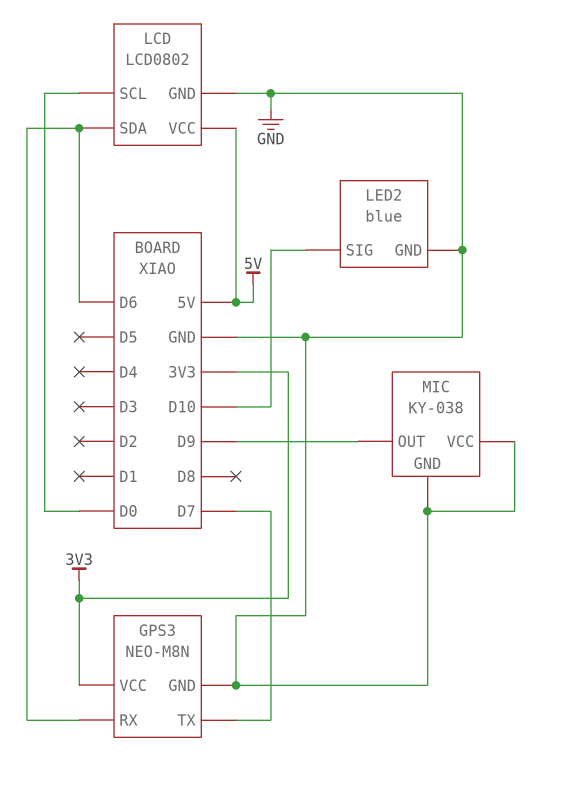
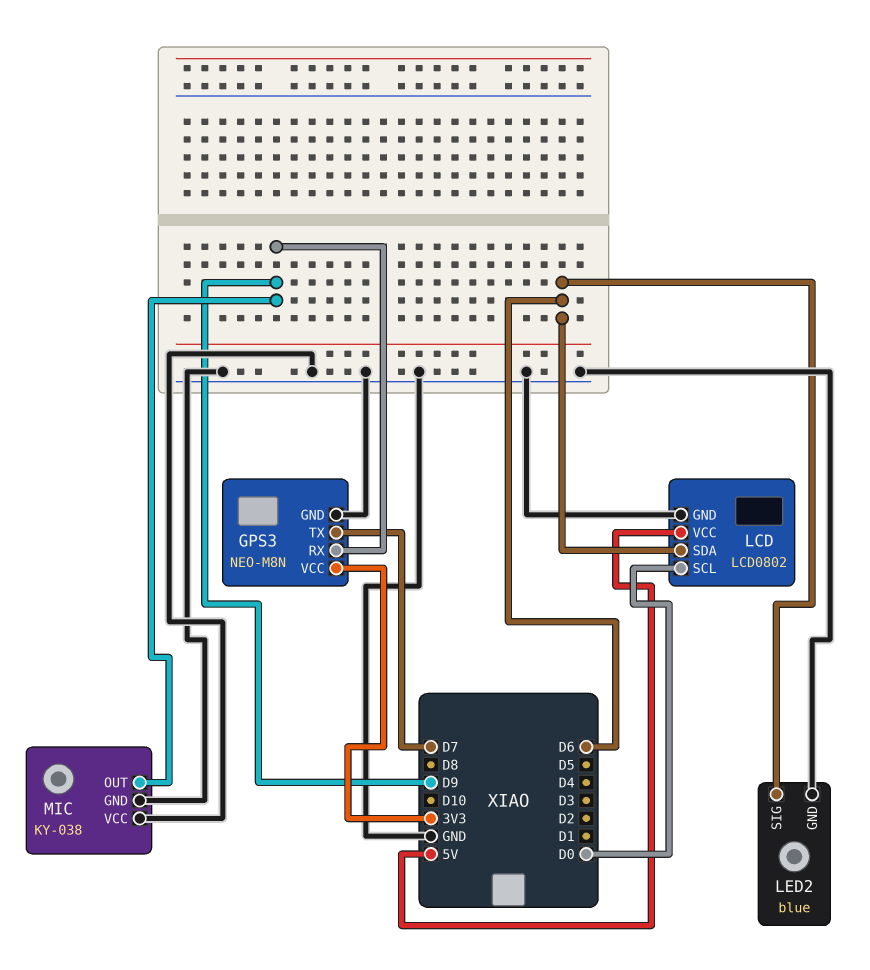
GPS3 pin RX: D6 -> D9
LED2 pin SIG: D10 -> D6

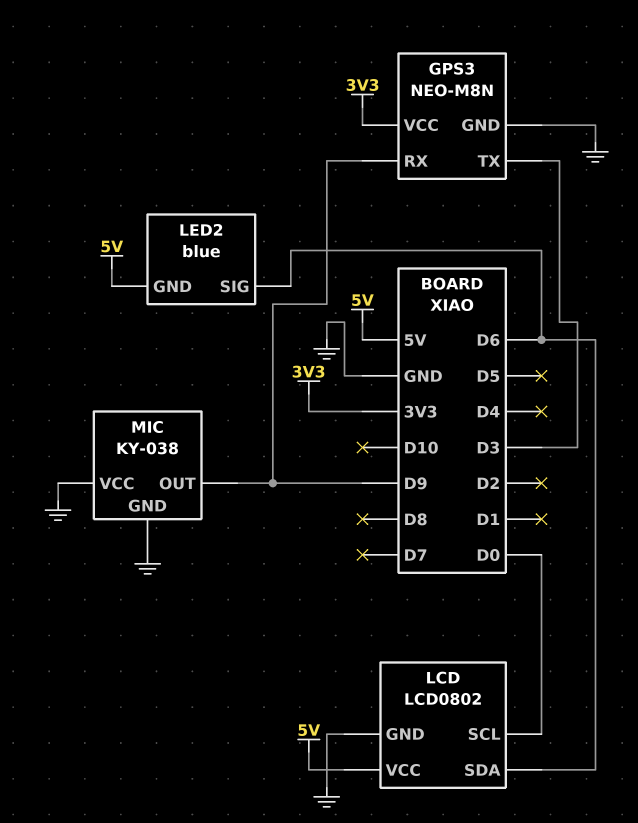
GPS3 pin TX: D7 -> D3
LED2 pin GND: GND -> 5V

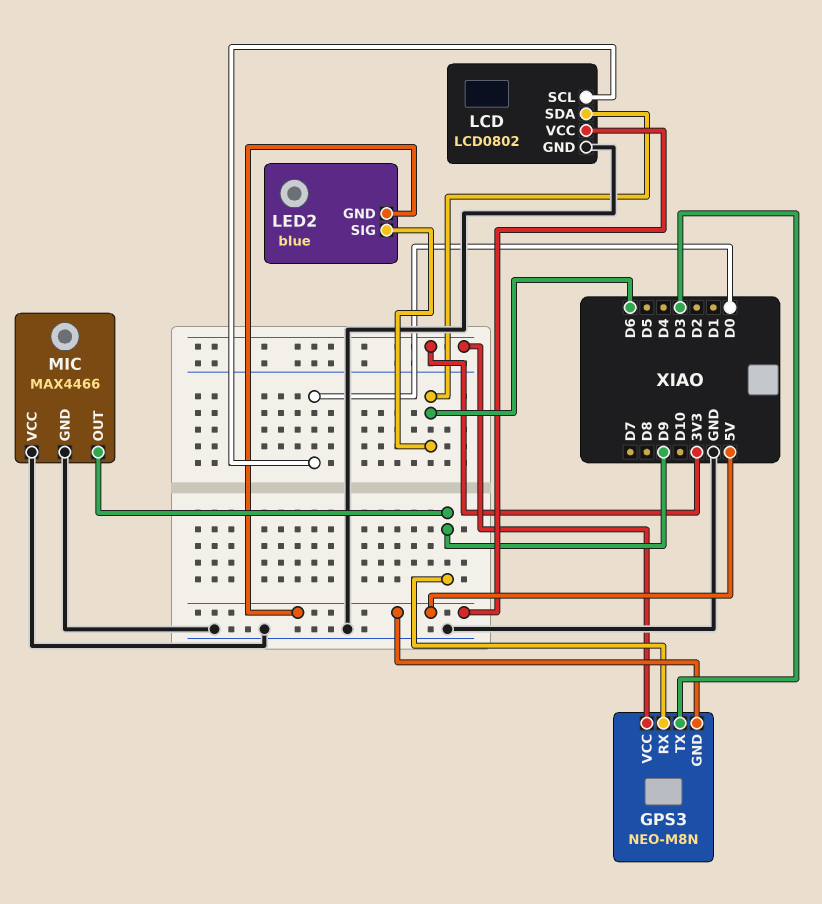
GPS3 pin GND: GND -> 5V
MIC: KY-038 -> MAX4466

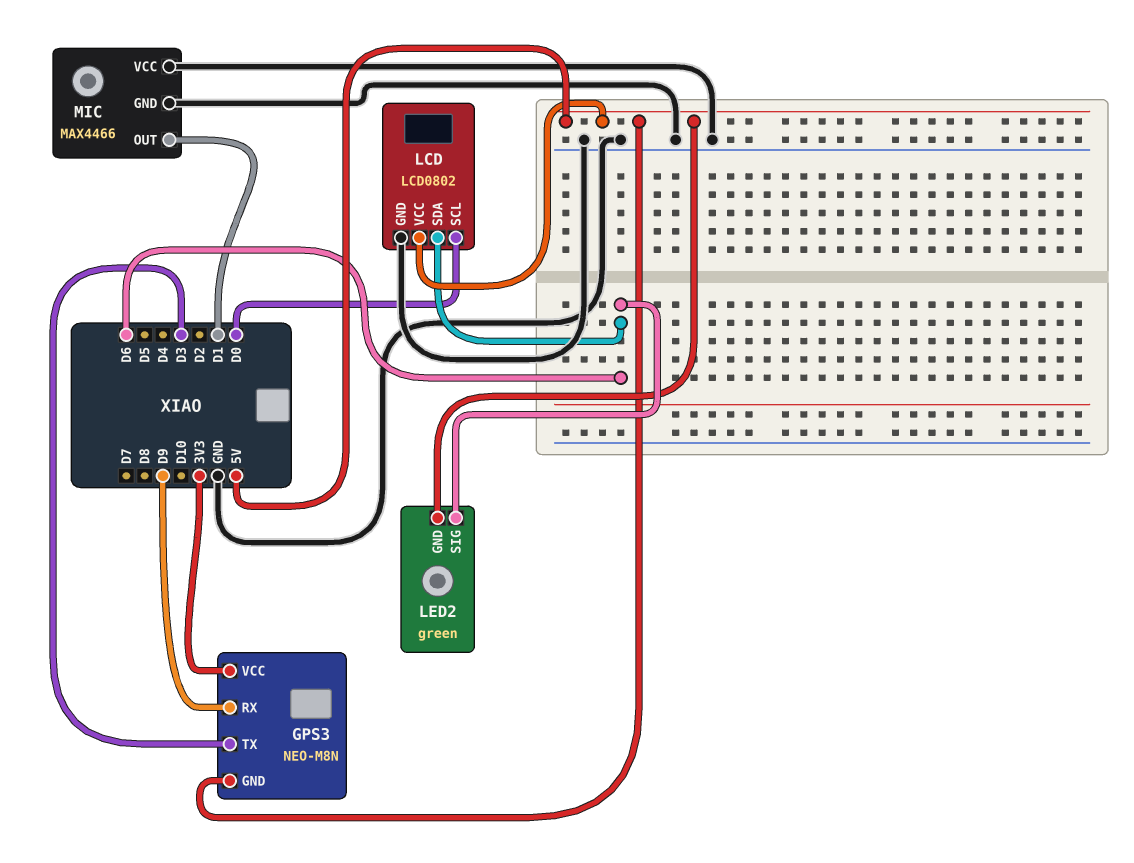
LED2: blue -> green
MIC pin OUT: D9 -> D1

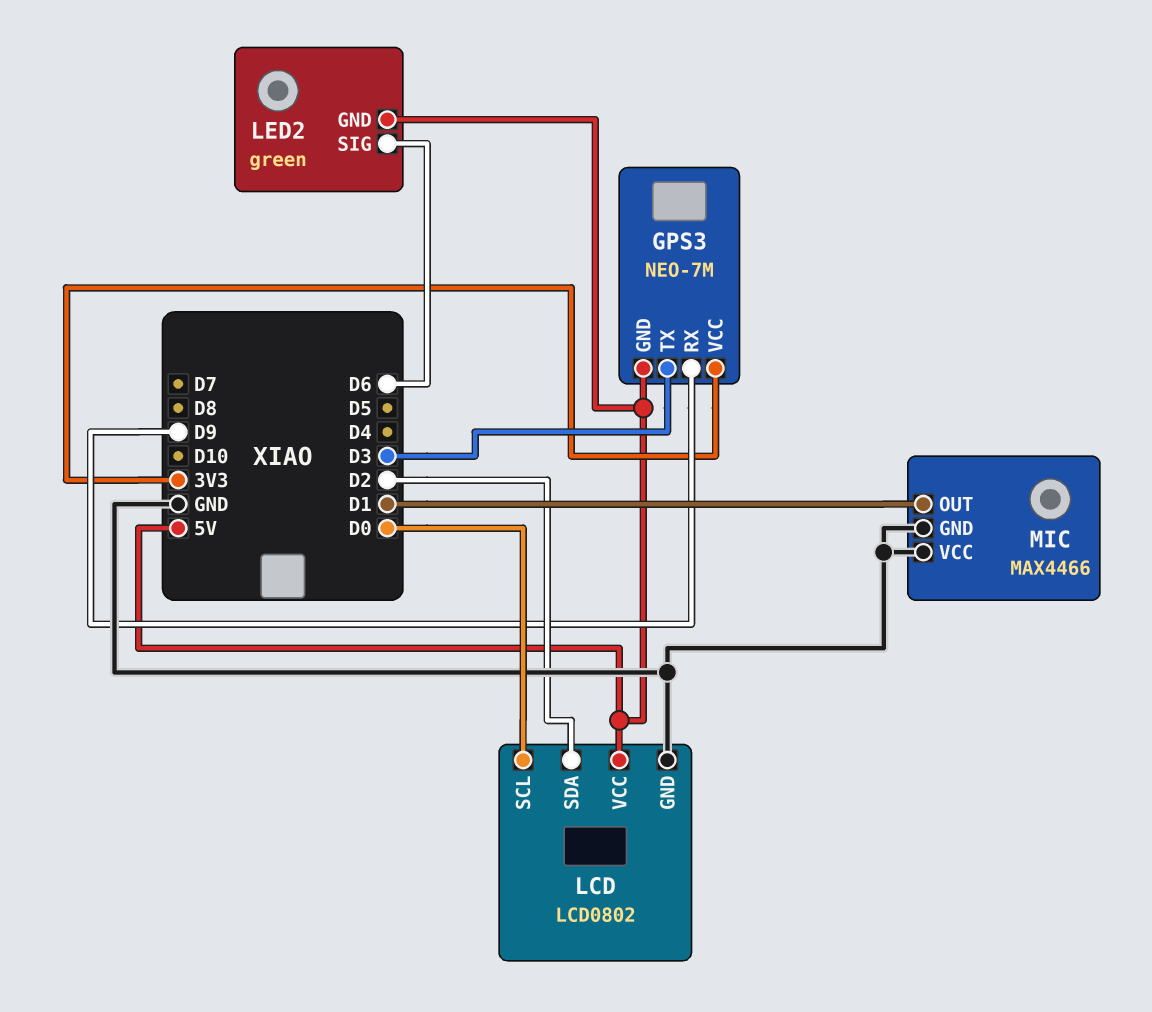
GPS3: NEO-M8N -> NEO-7M
LCD pin SDA: D6 -> D2

